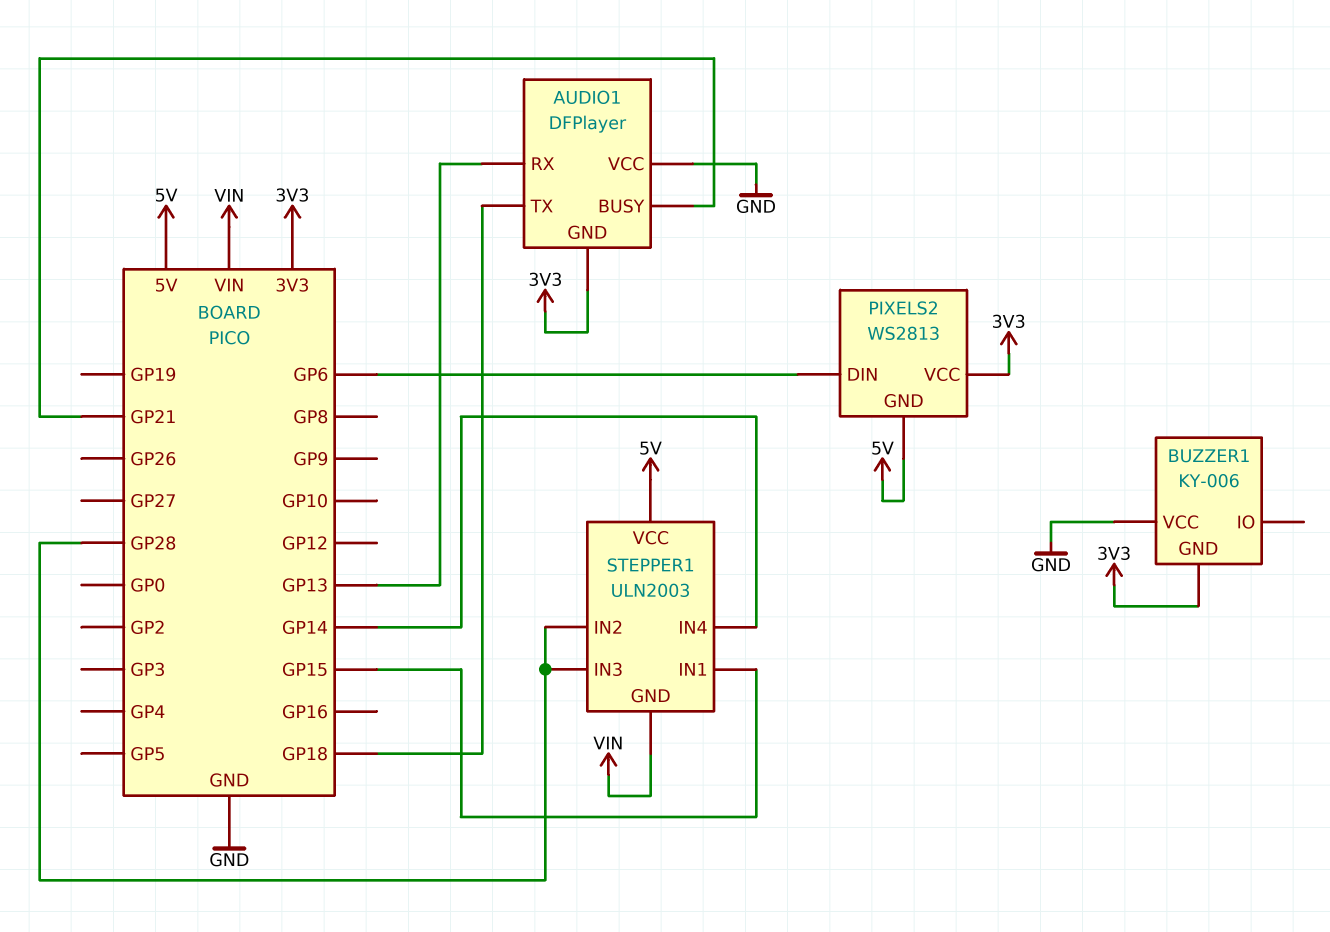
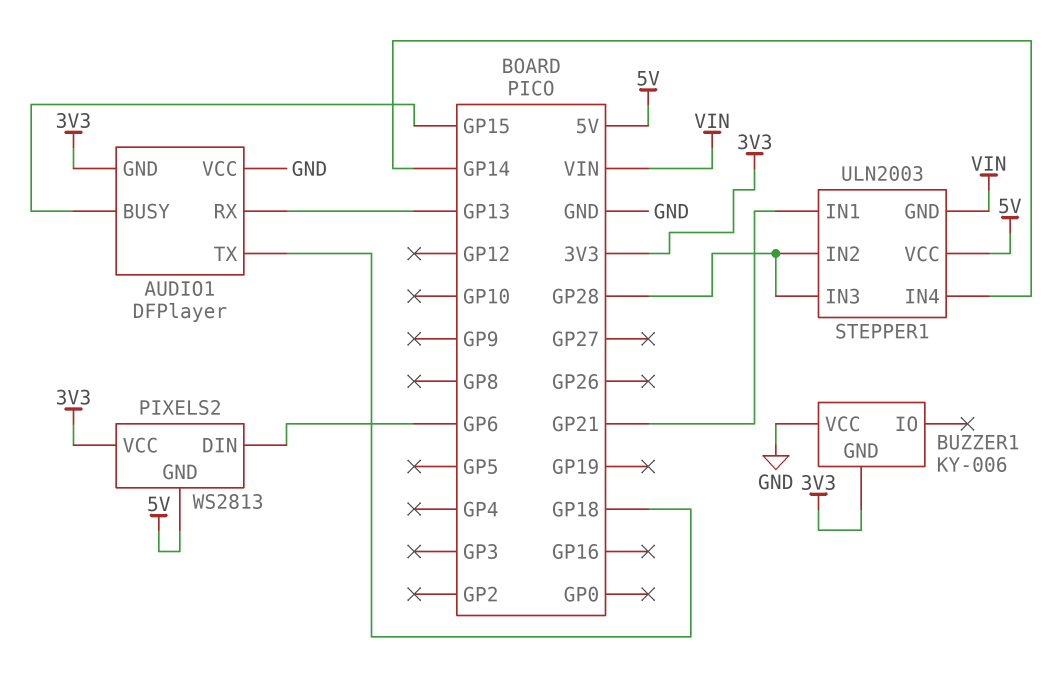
AUDIO1 pin BUSY: GP21 -> GP15
STEPPER1 pin IN1: GP15 -> GP21

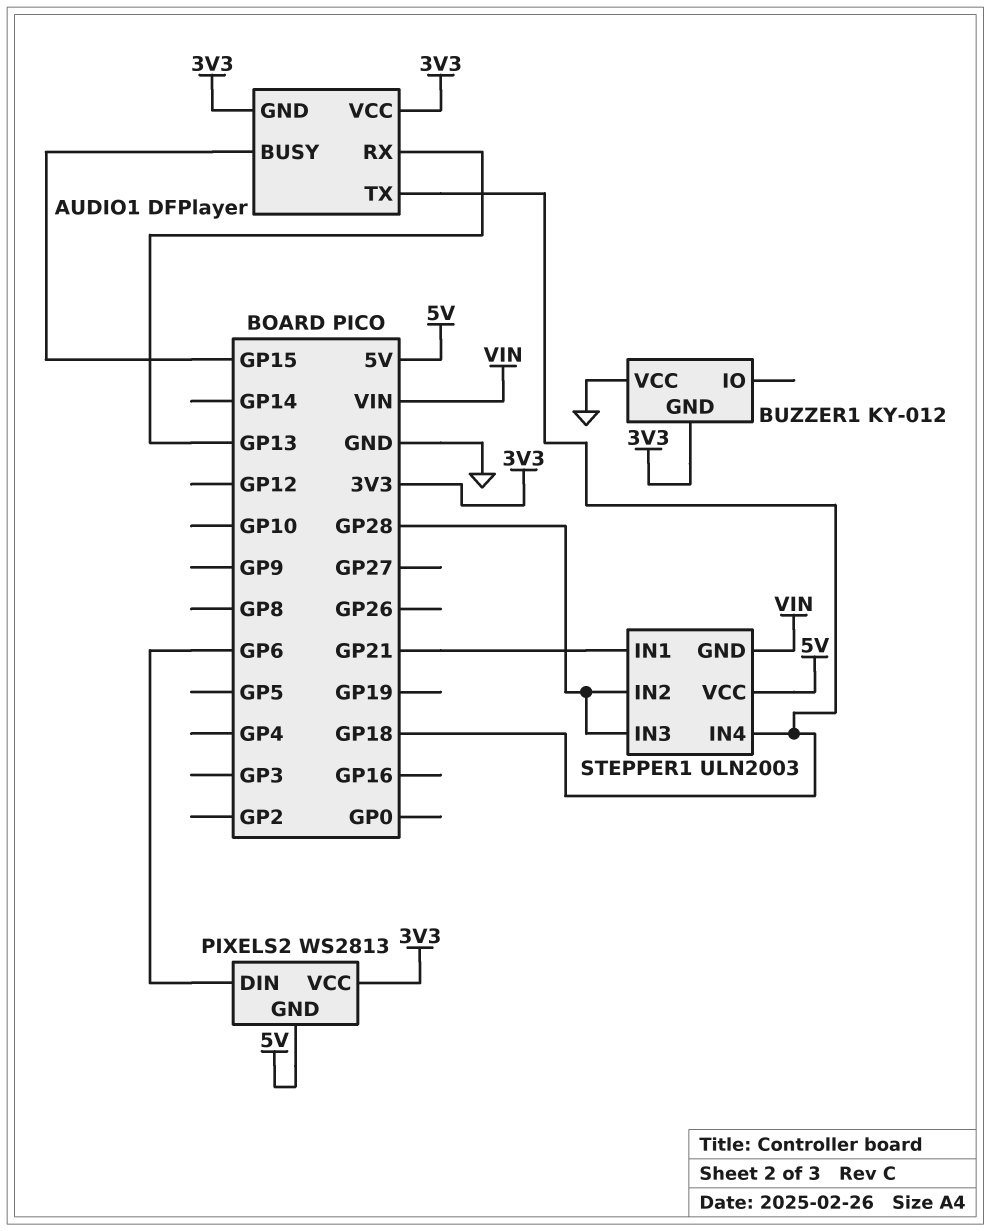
AUDIO1 pin VCC: GND -> 3V3
BUZZER1: KY-006 -> KY-012
STEPPER1 pin IN4: GP14 -> GP18

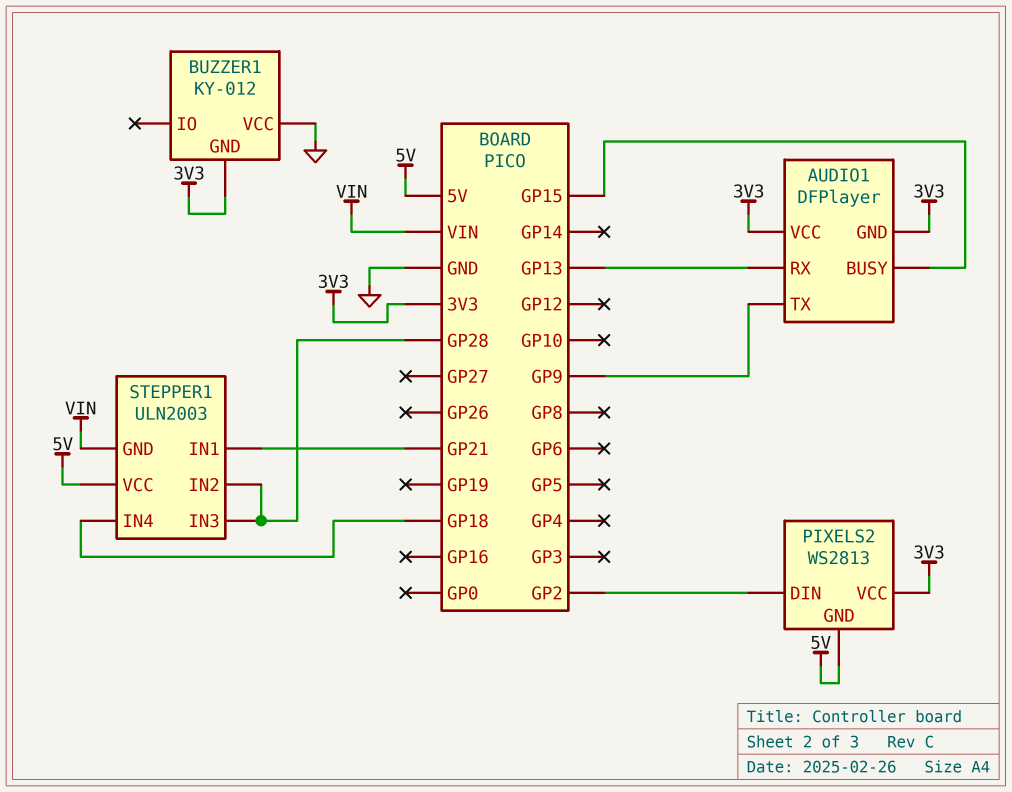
AUDIO1 pin TX: GP18 -> GP9
PIXELS2 pin DIN: GP6 -> GP2

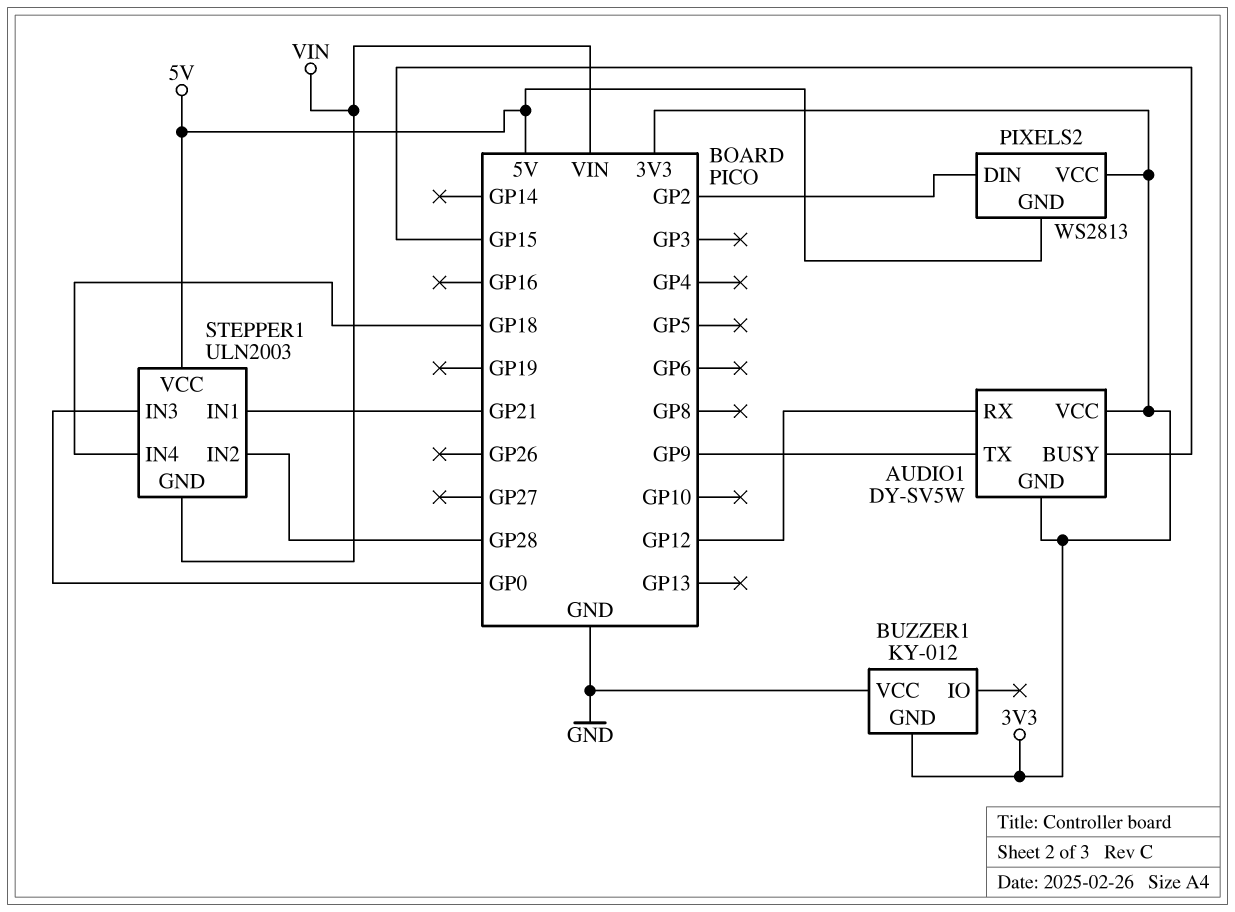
AUDIO1: DFPlayer -> DY-SV5W
AUDIO1 pin RX: GP13 -> GP12
STEPPER1 pin IN3: GP28 -> GP0

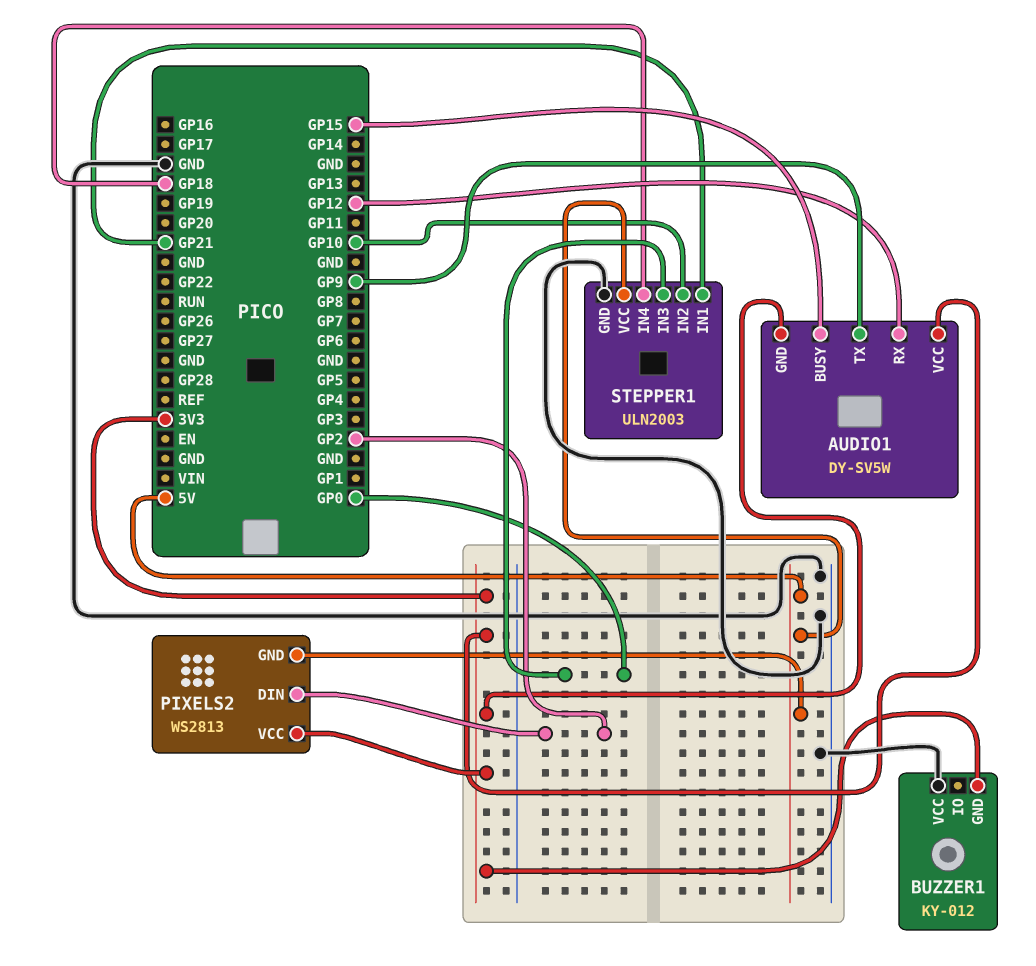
STEPPER1 pin GND: VIN -> GND
STEPPER1 pin IN2: GP28 -> GP10

